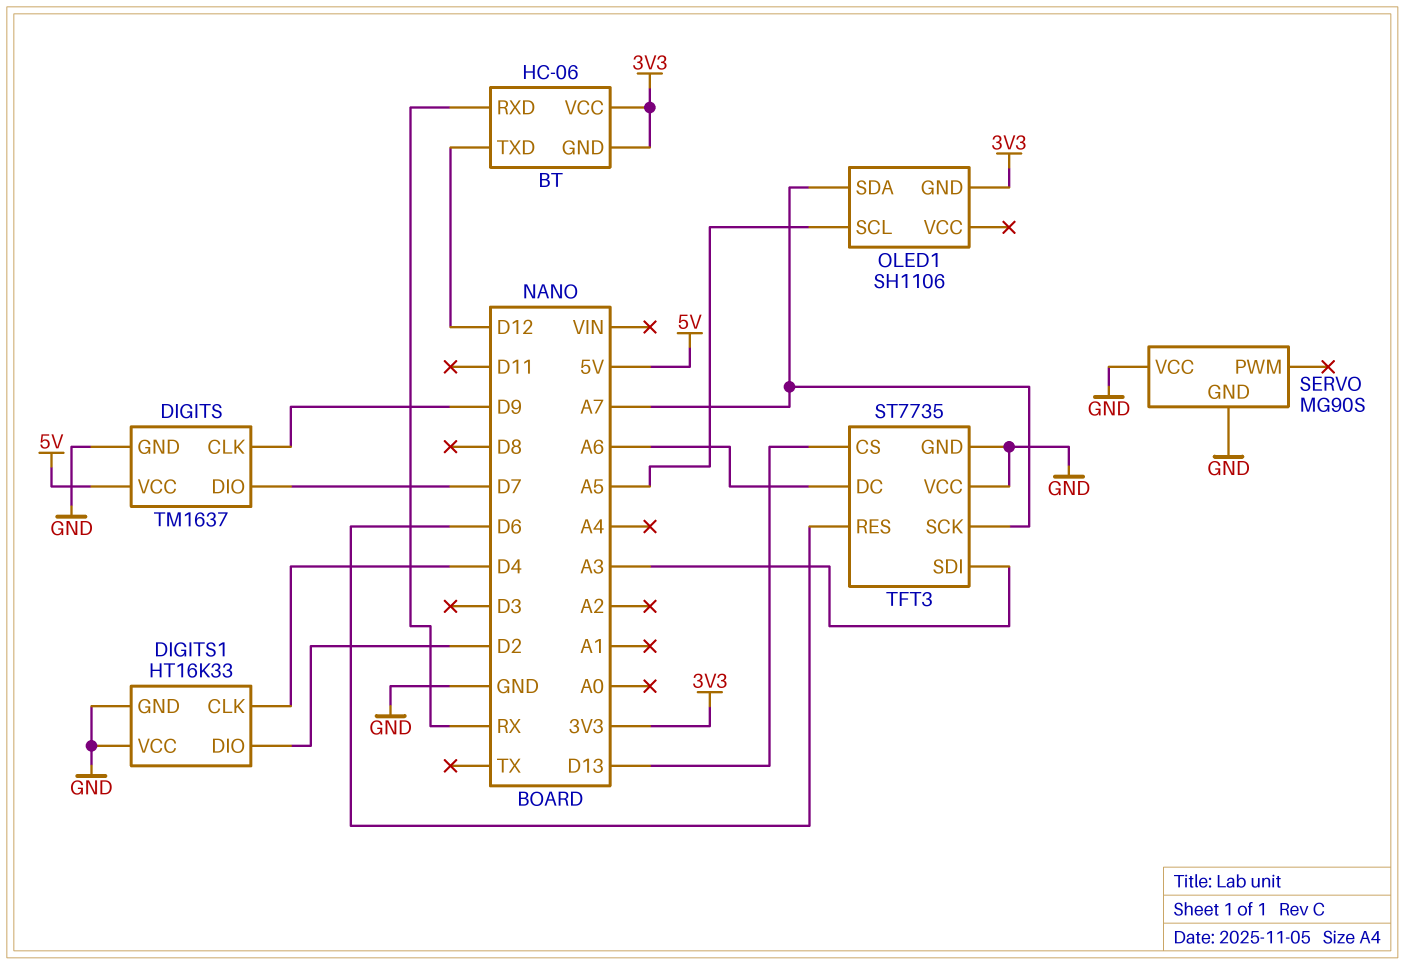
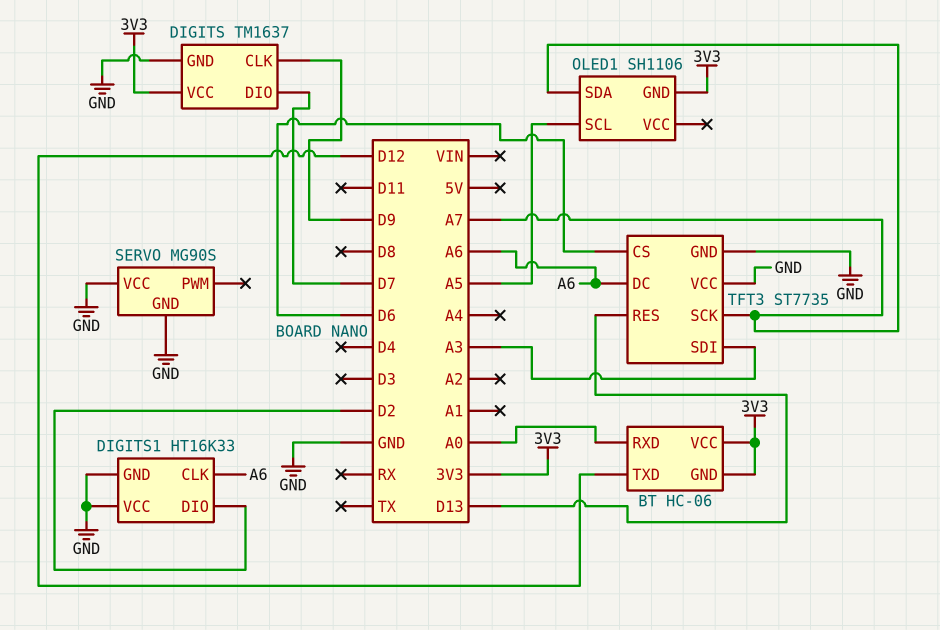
BT pin RXD: RX -> A0
DIGITS pin VCC: 5V -> 3V3
DIGITS1 pin CLK: D4 -> A6
TFT3 pin CS: D13 -> D6
TFT3 pin RES: D6 -> D13

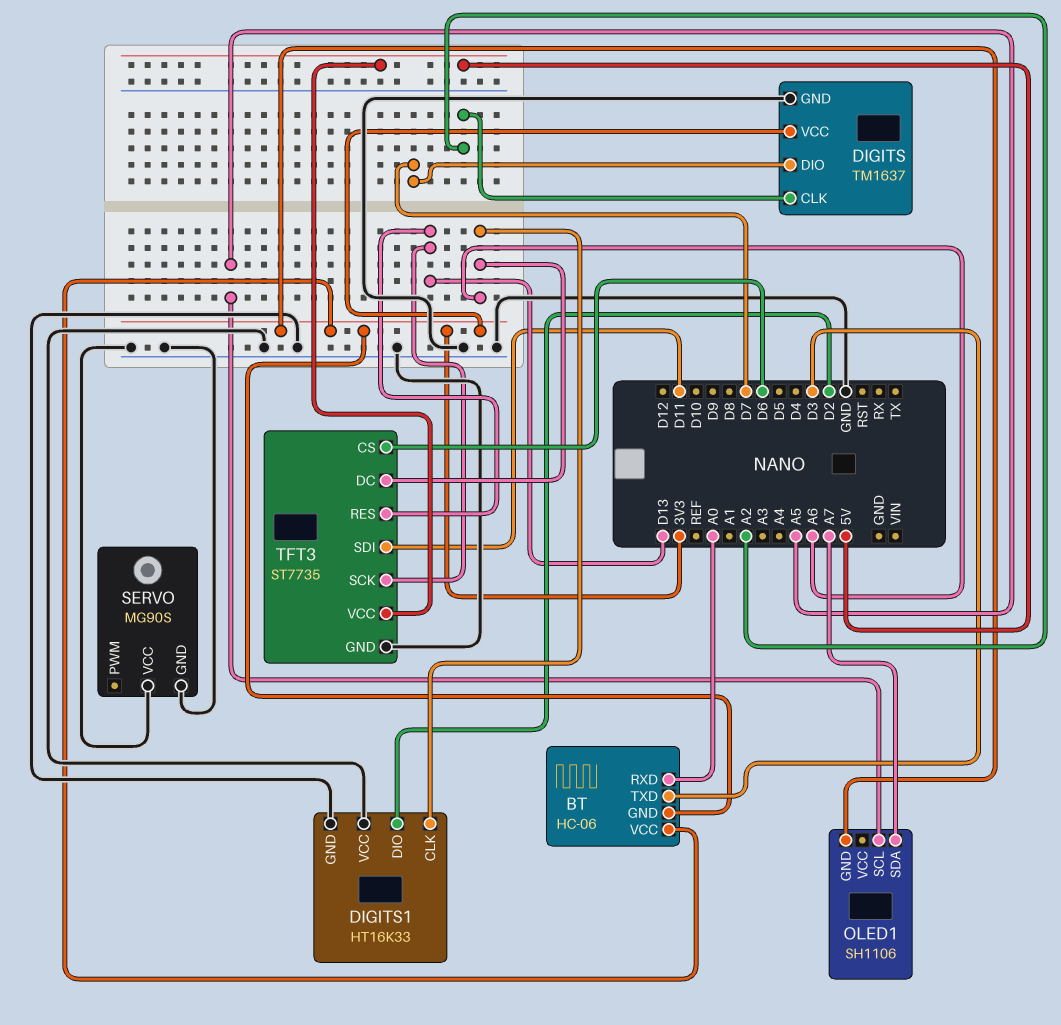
BT pin TXD: D12 -> D3
DIGITS pin CLK: D9 -> A2
TFT3 pin SCK: A7 -> D13
TFT3 pin SDI: A3 -> D11
TFT3 pin VCC: GND -> 5V

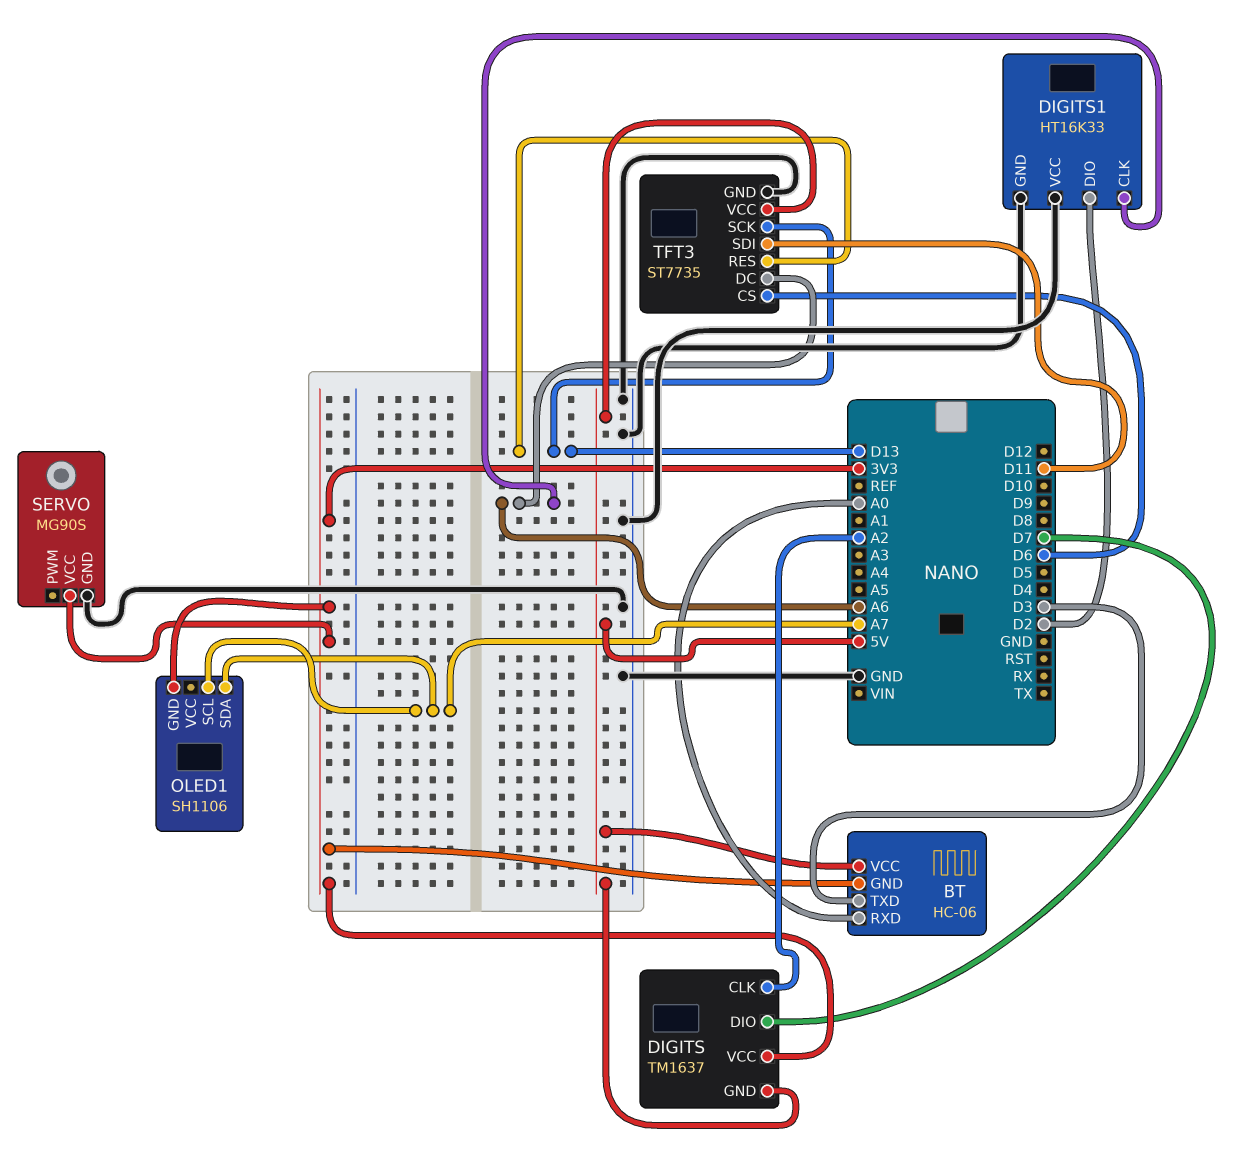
BT pin VCC: 3V3 -> 5V
DIGITS pin GND: GND -> 5V
OLED1 pin SCL: A5 -> A7
SERVO pin VCC: GND -> 3V3

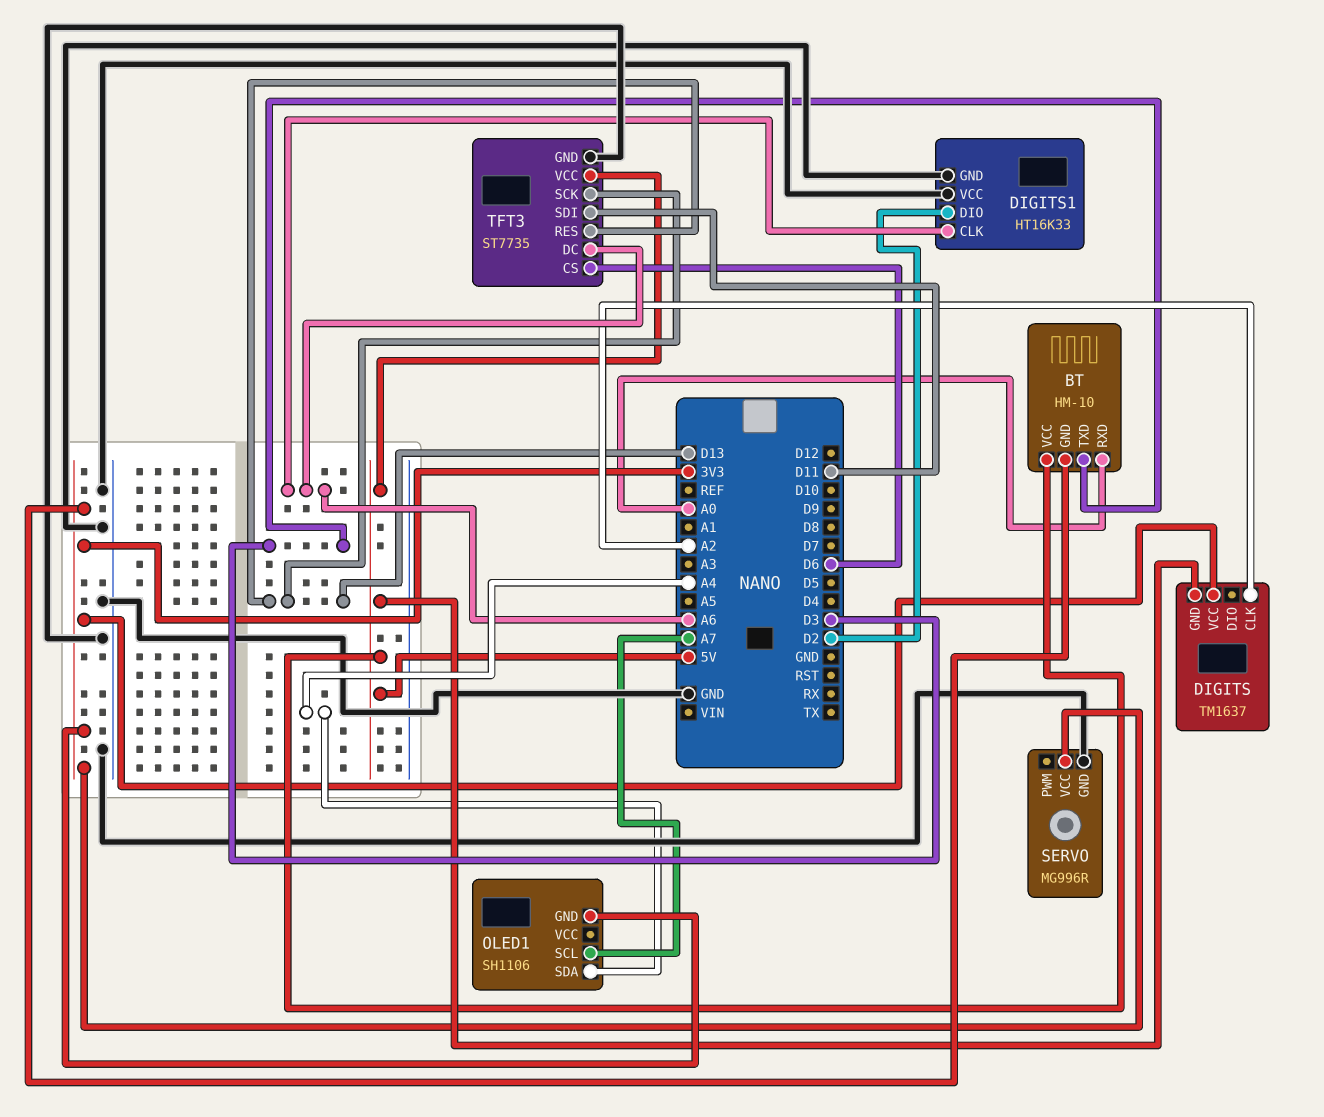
BT: HC-06 -> HM-10
DIGITS pin DIO: D7 -> none
OLED1 pin SDA: A7 -> A4
SERVO: MG90S -> MG996R

